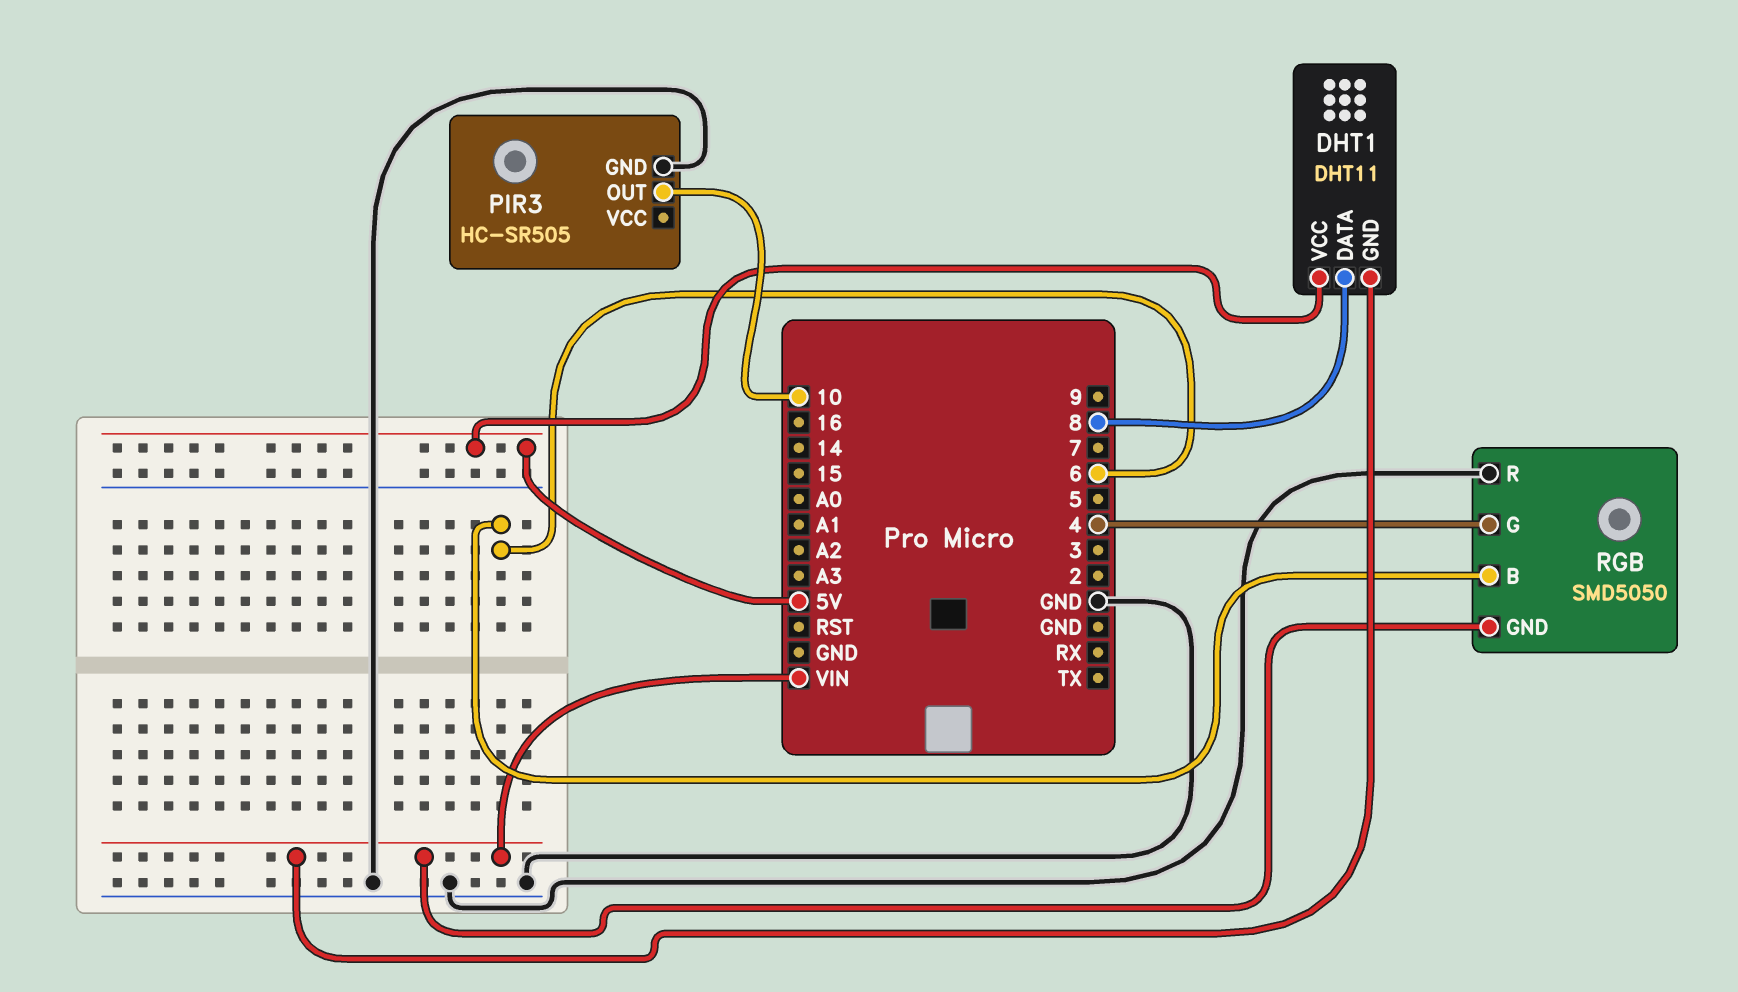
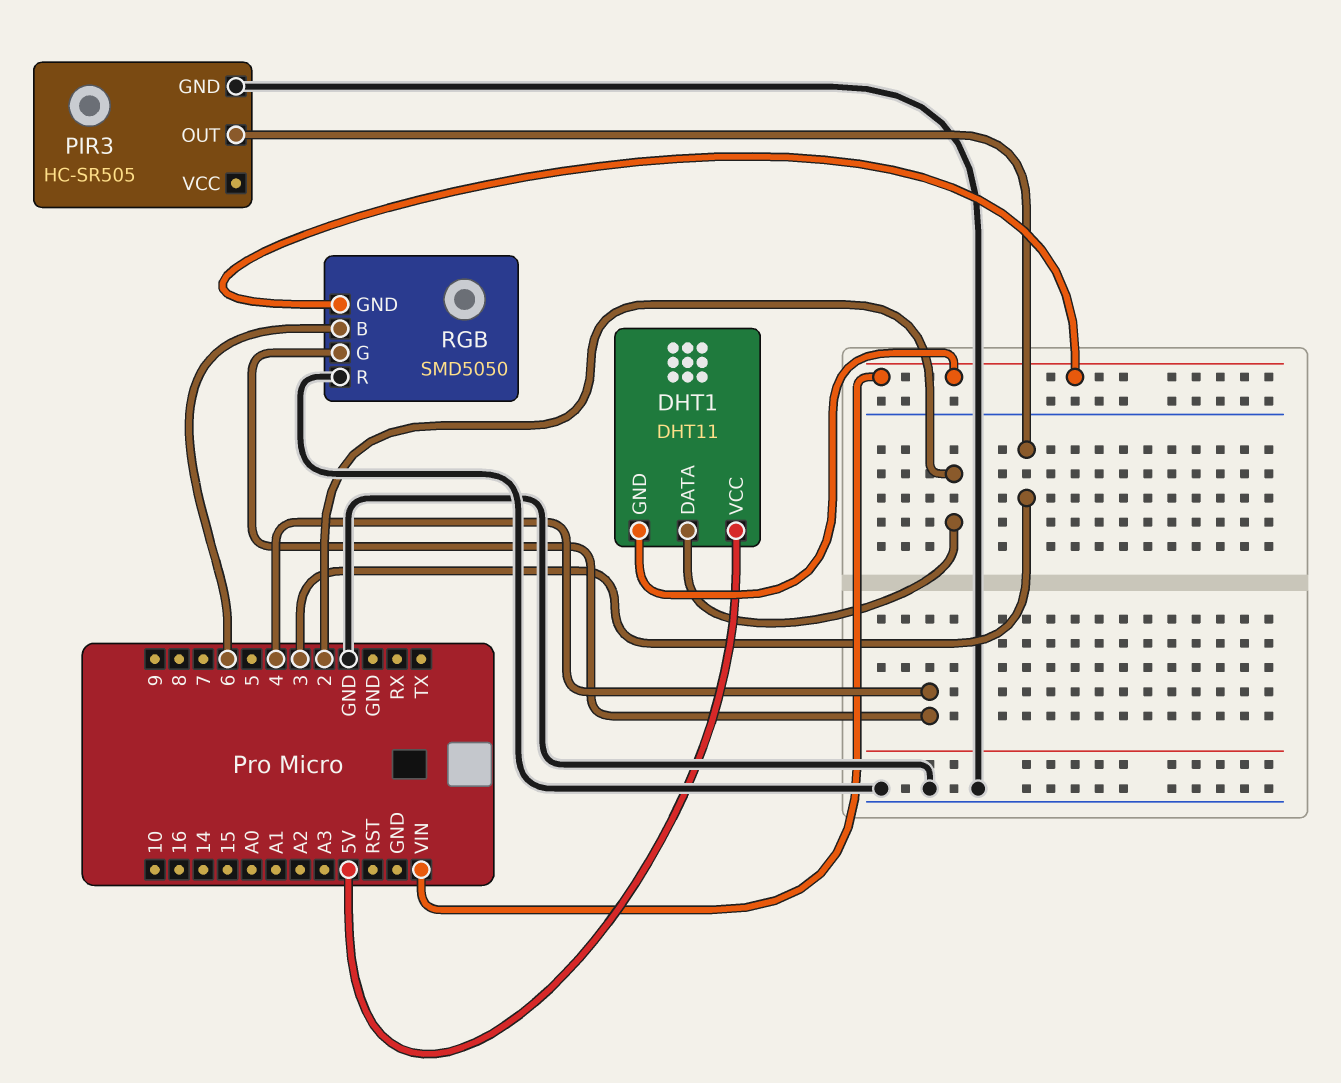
DHT1 pin DATA: 8 -> 2
PIR3 pin OUT: 10 -> 3

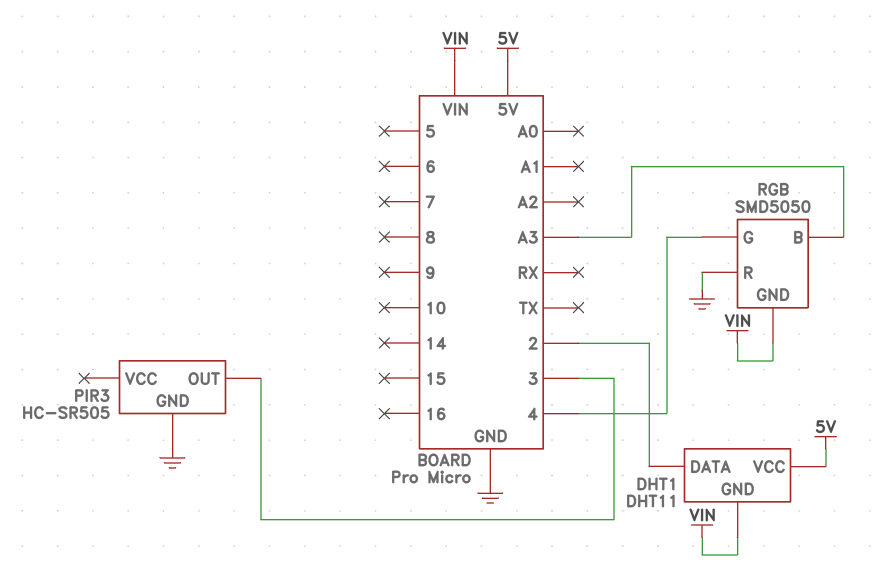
RGB pin B: 6 -> A3

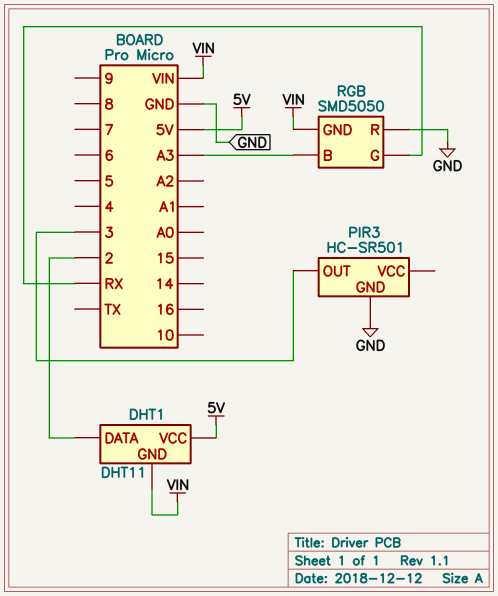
PIR3: HC-SR505 -> HC-SR501
RGB pin G: 4 -> RX

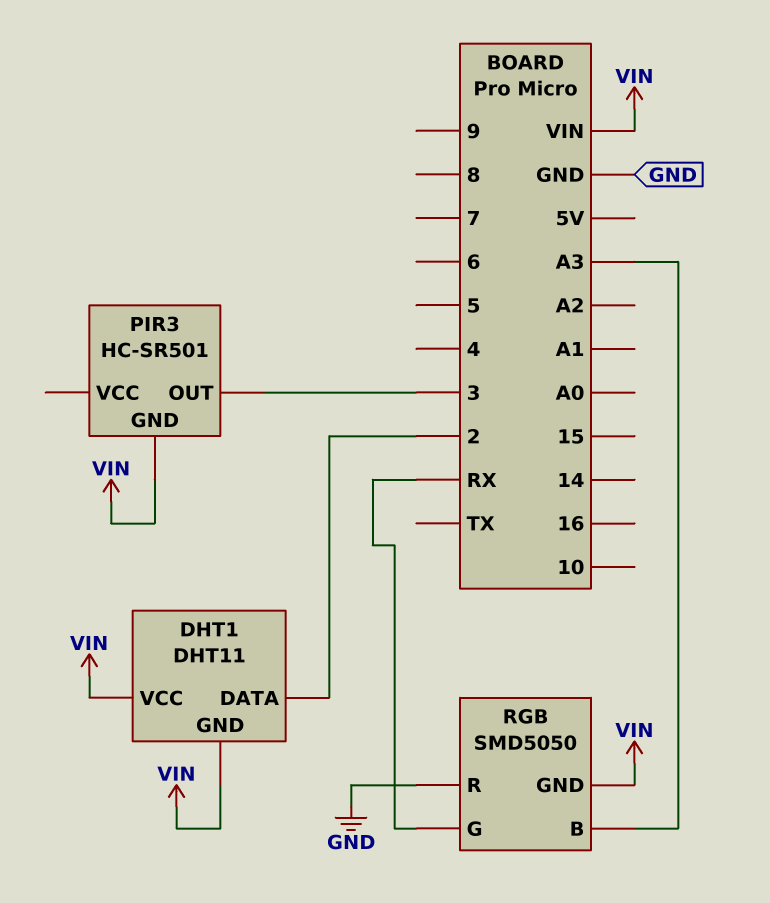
DHT1 pin VCC: 5V -> VIN
PIR3 pin GND: GND -> VIN

